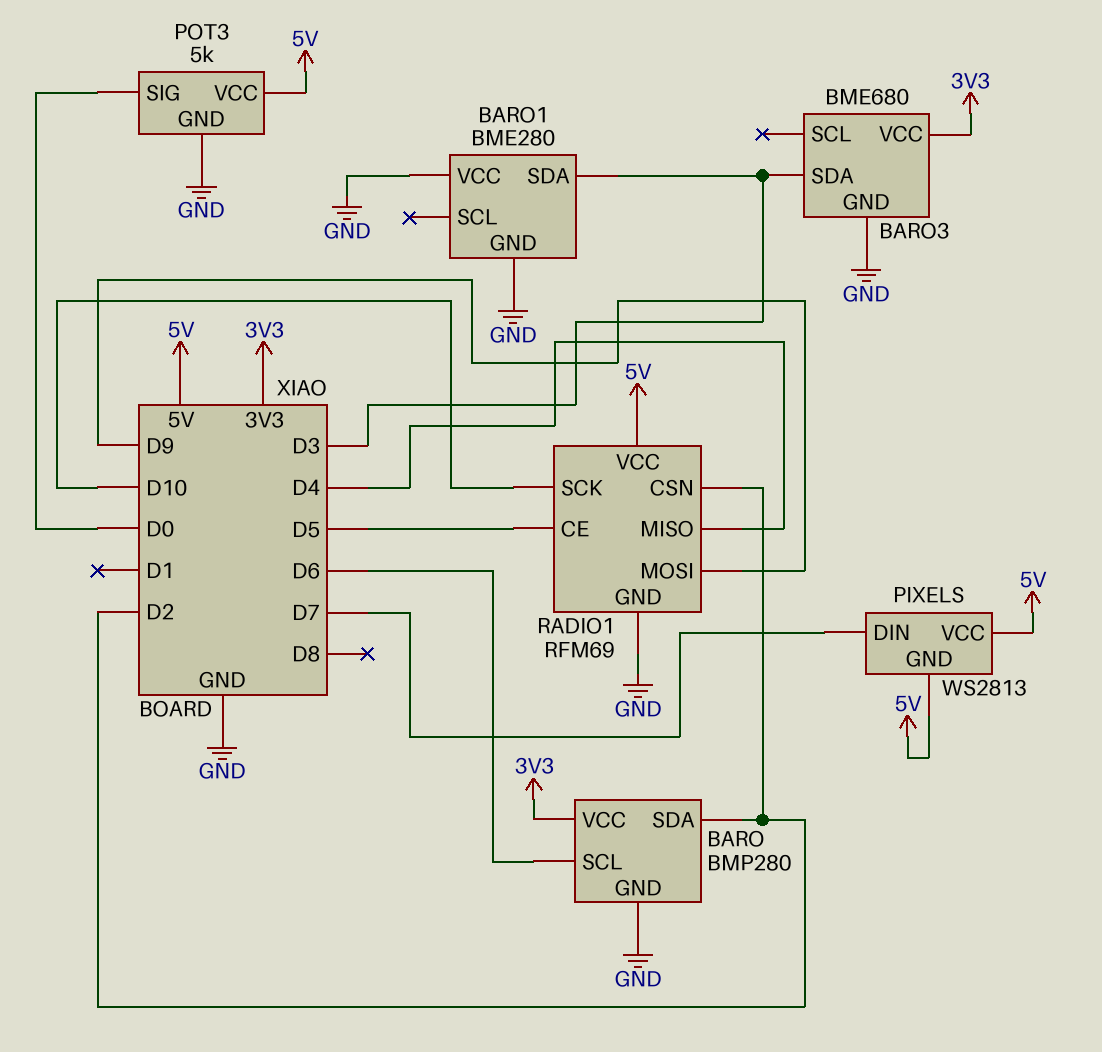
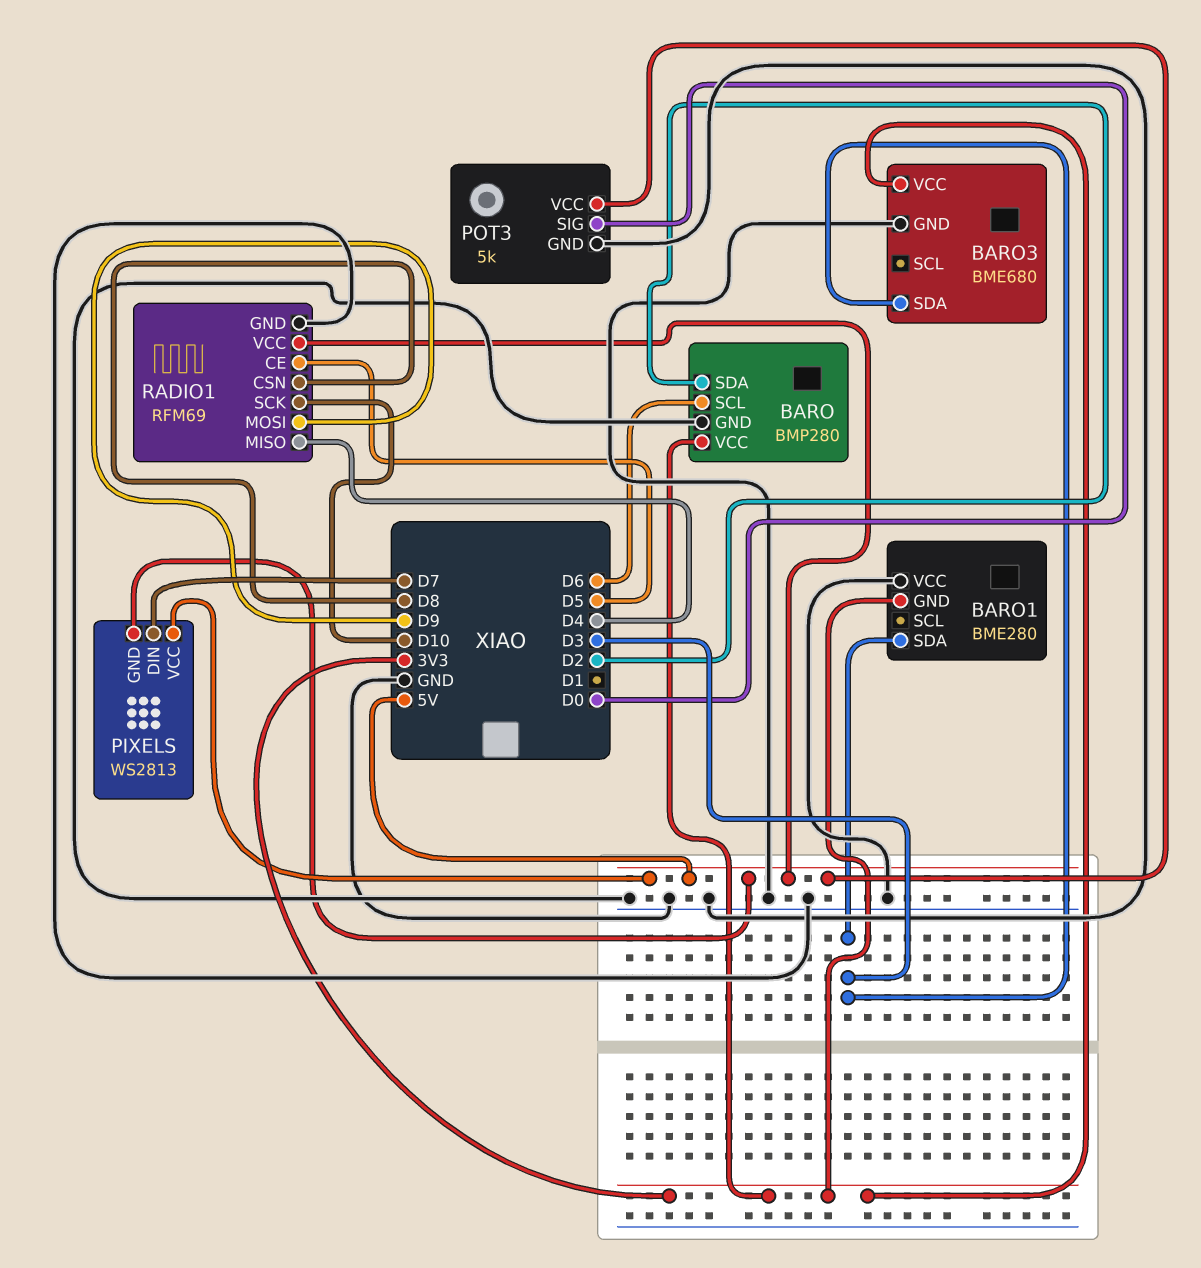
BARO1 pin GND: GND -> 3V3
RADIO1 pin CSN: D2 -> D8

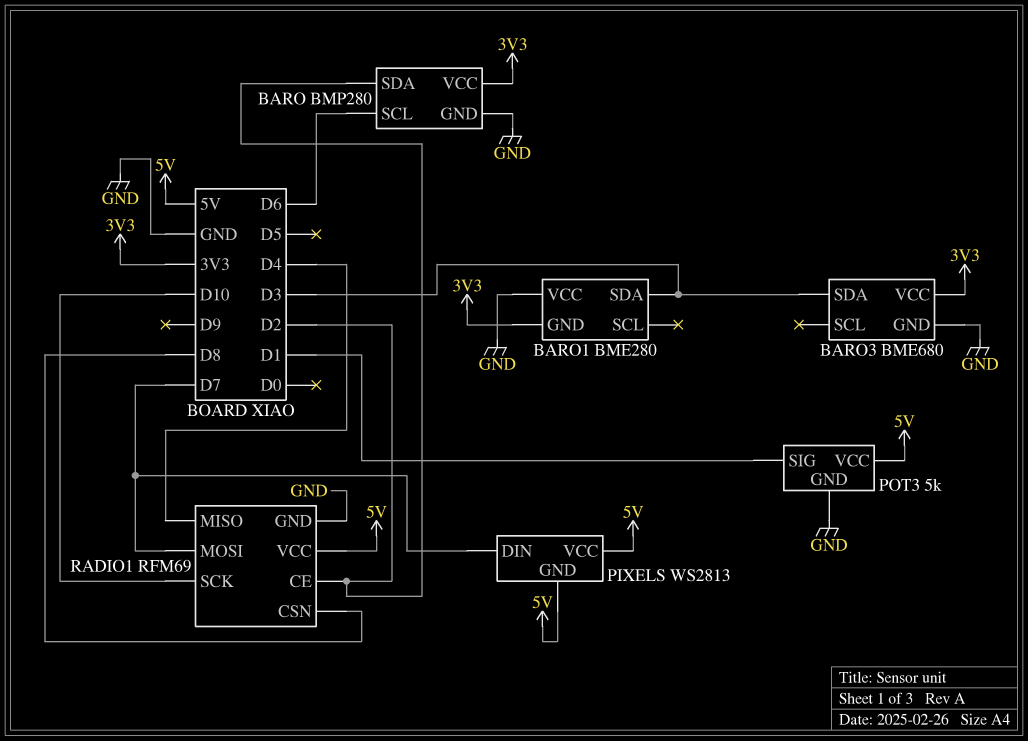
POT3 pin SIG: D0 -> D1
RADIO1 pin CE: D5 -> D2
RADIO1 pin MOSI: D9 -> D7

